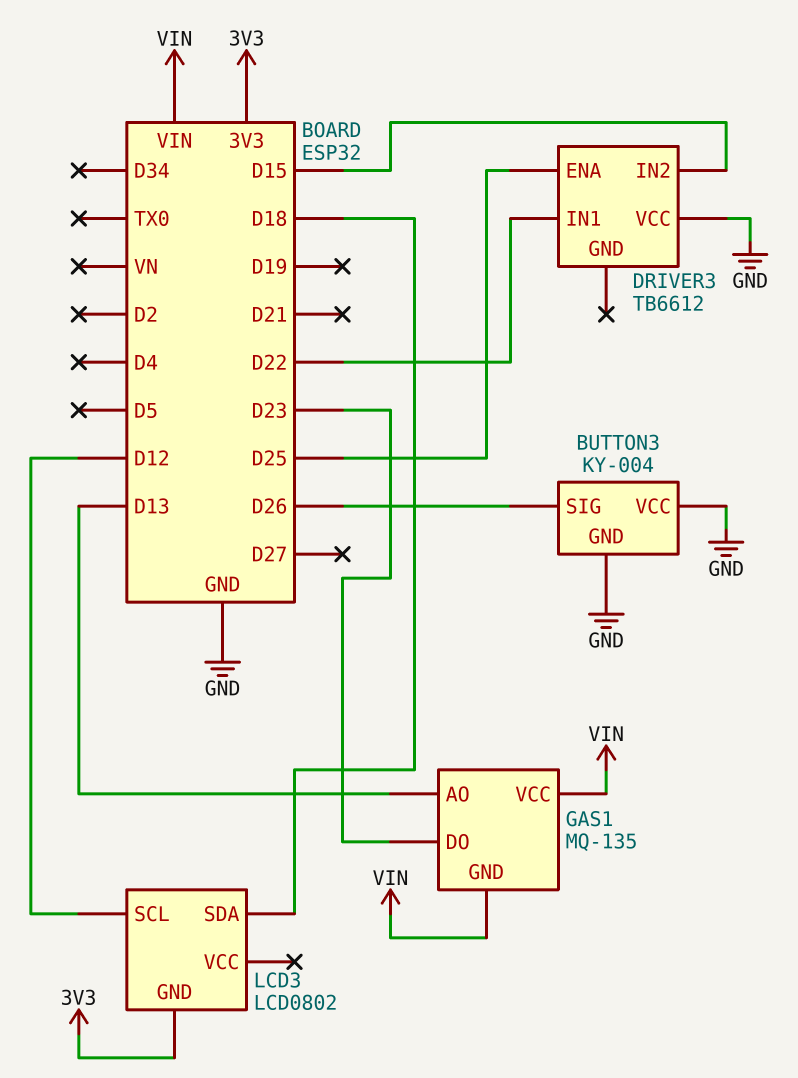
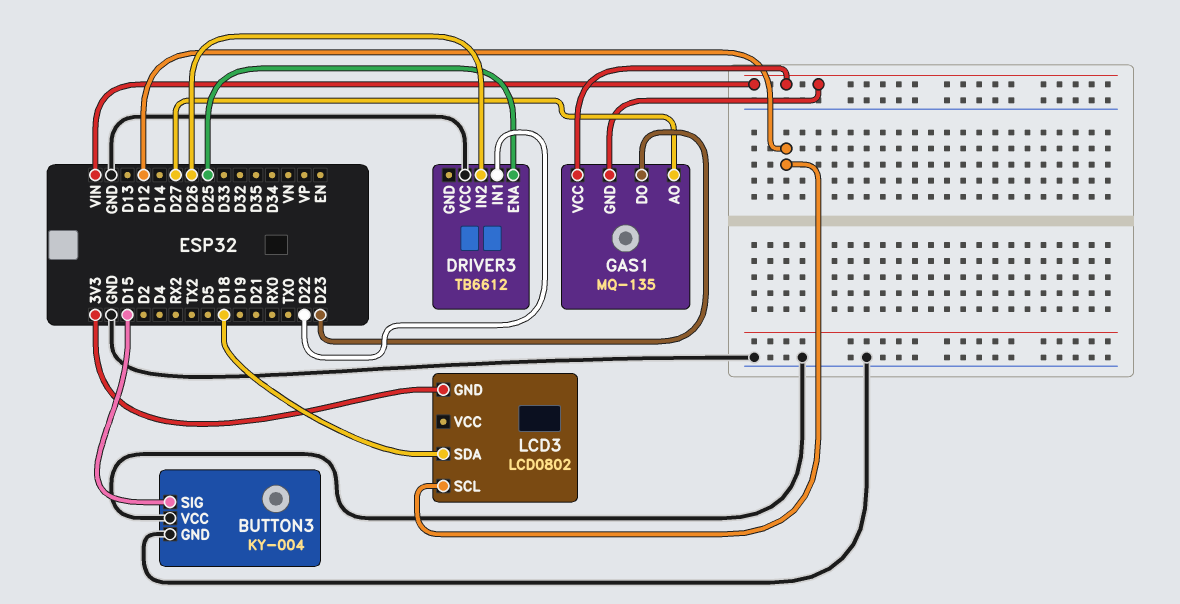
BUTTON3 pin SIG: D26 -> D15
DRIVER3 pin IN2: D15 -> D26
GAS1 pin AO: D13 -> D27

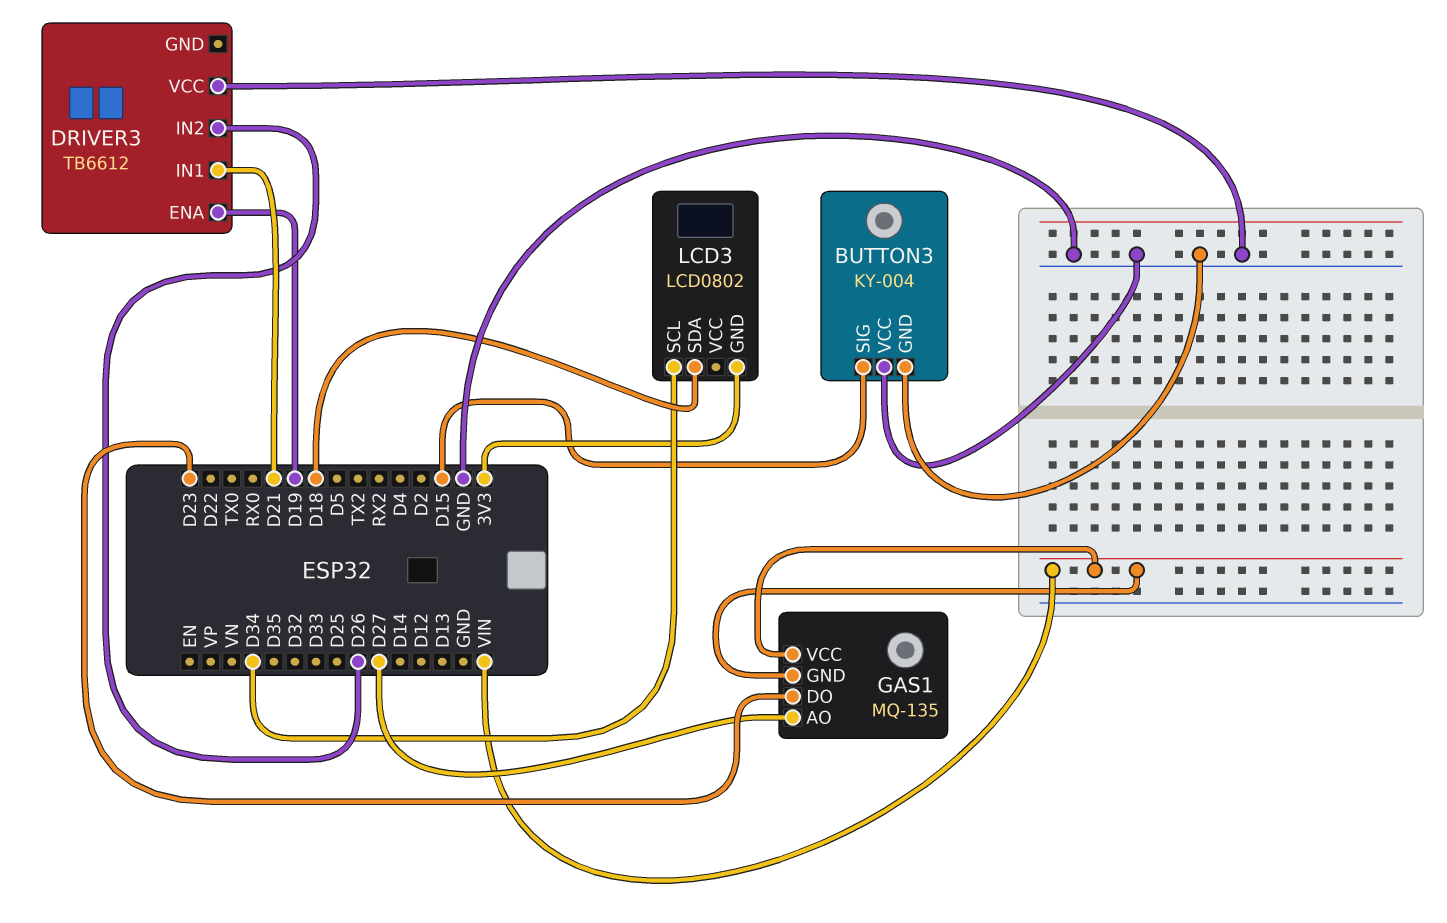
DRIVER3 pin ENA: D25 -> D19
DRIVER3 pin IN1: D22 -> D21
LCD3 pin SCL: D12 -> D34

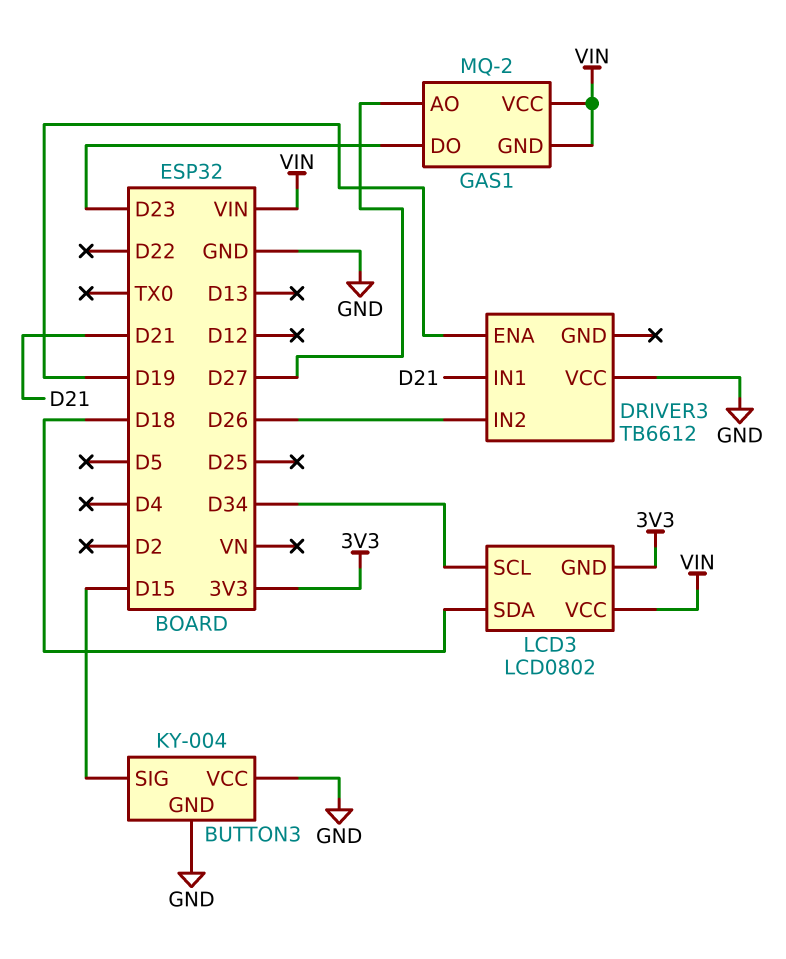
GAS1: MQ-135 -> MQ-2
LCD3 pin VCC: none -> VIN

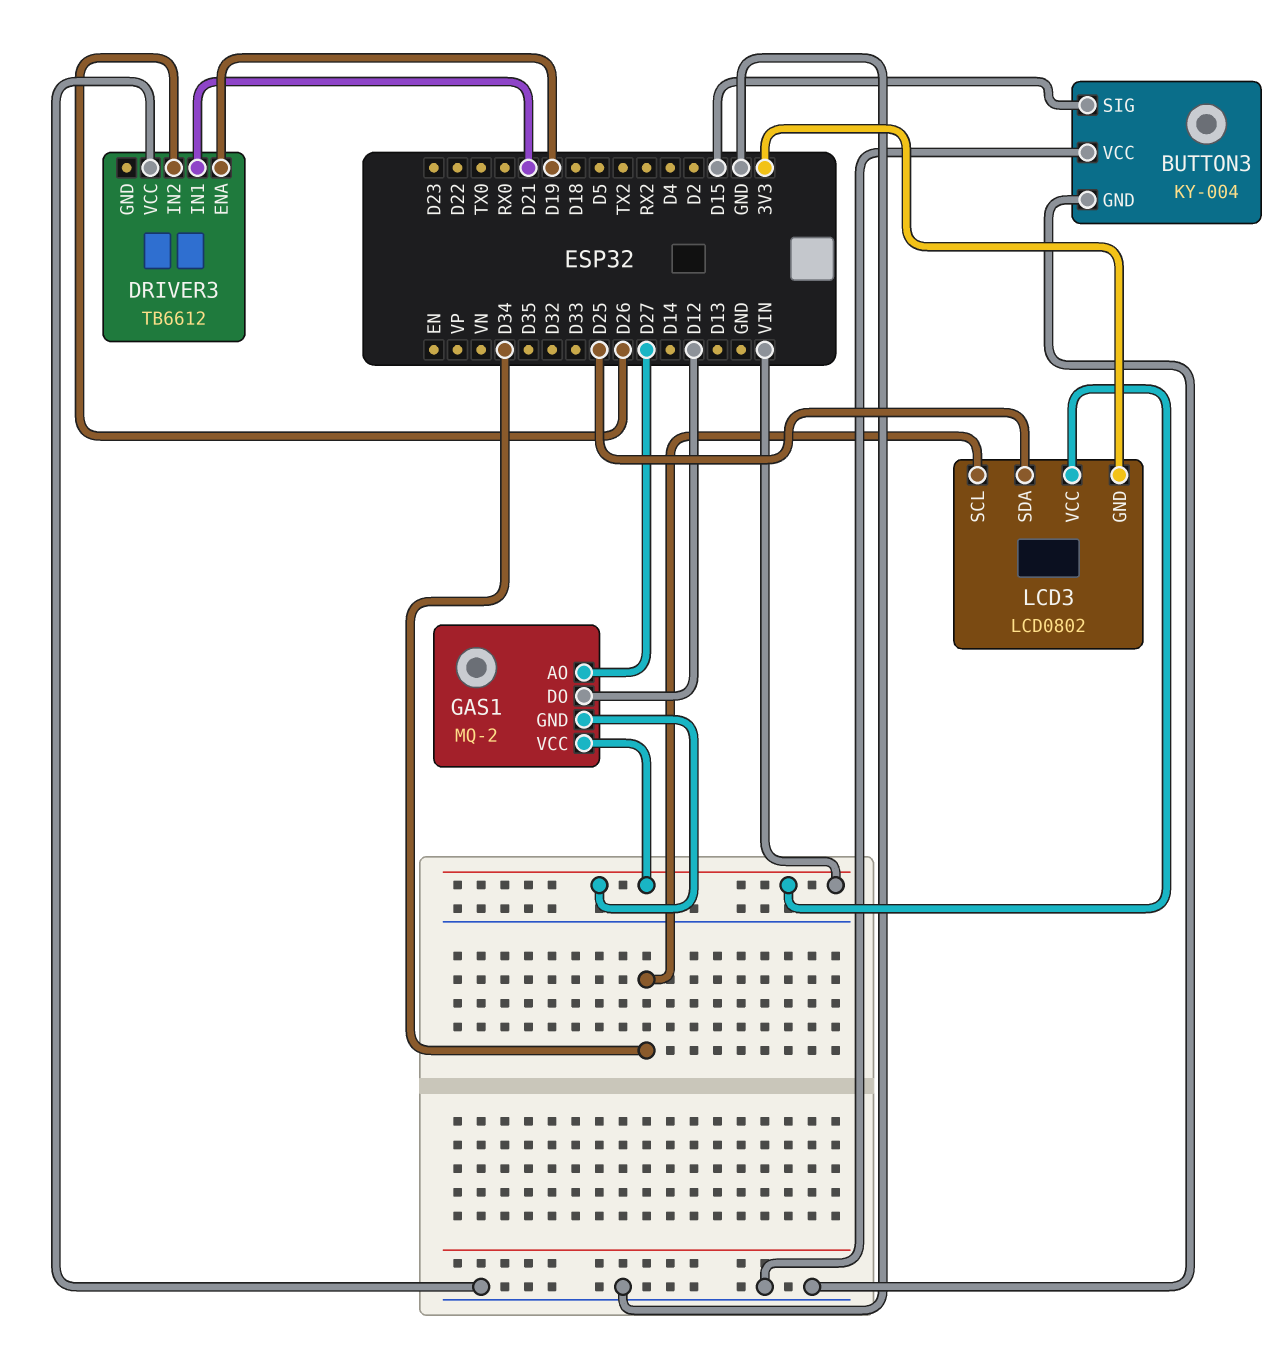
GAS1 pin DO: D23 -> D12
LCD3 pin SDA: D18 -> D25

